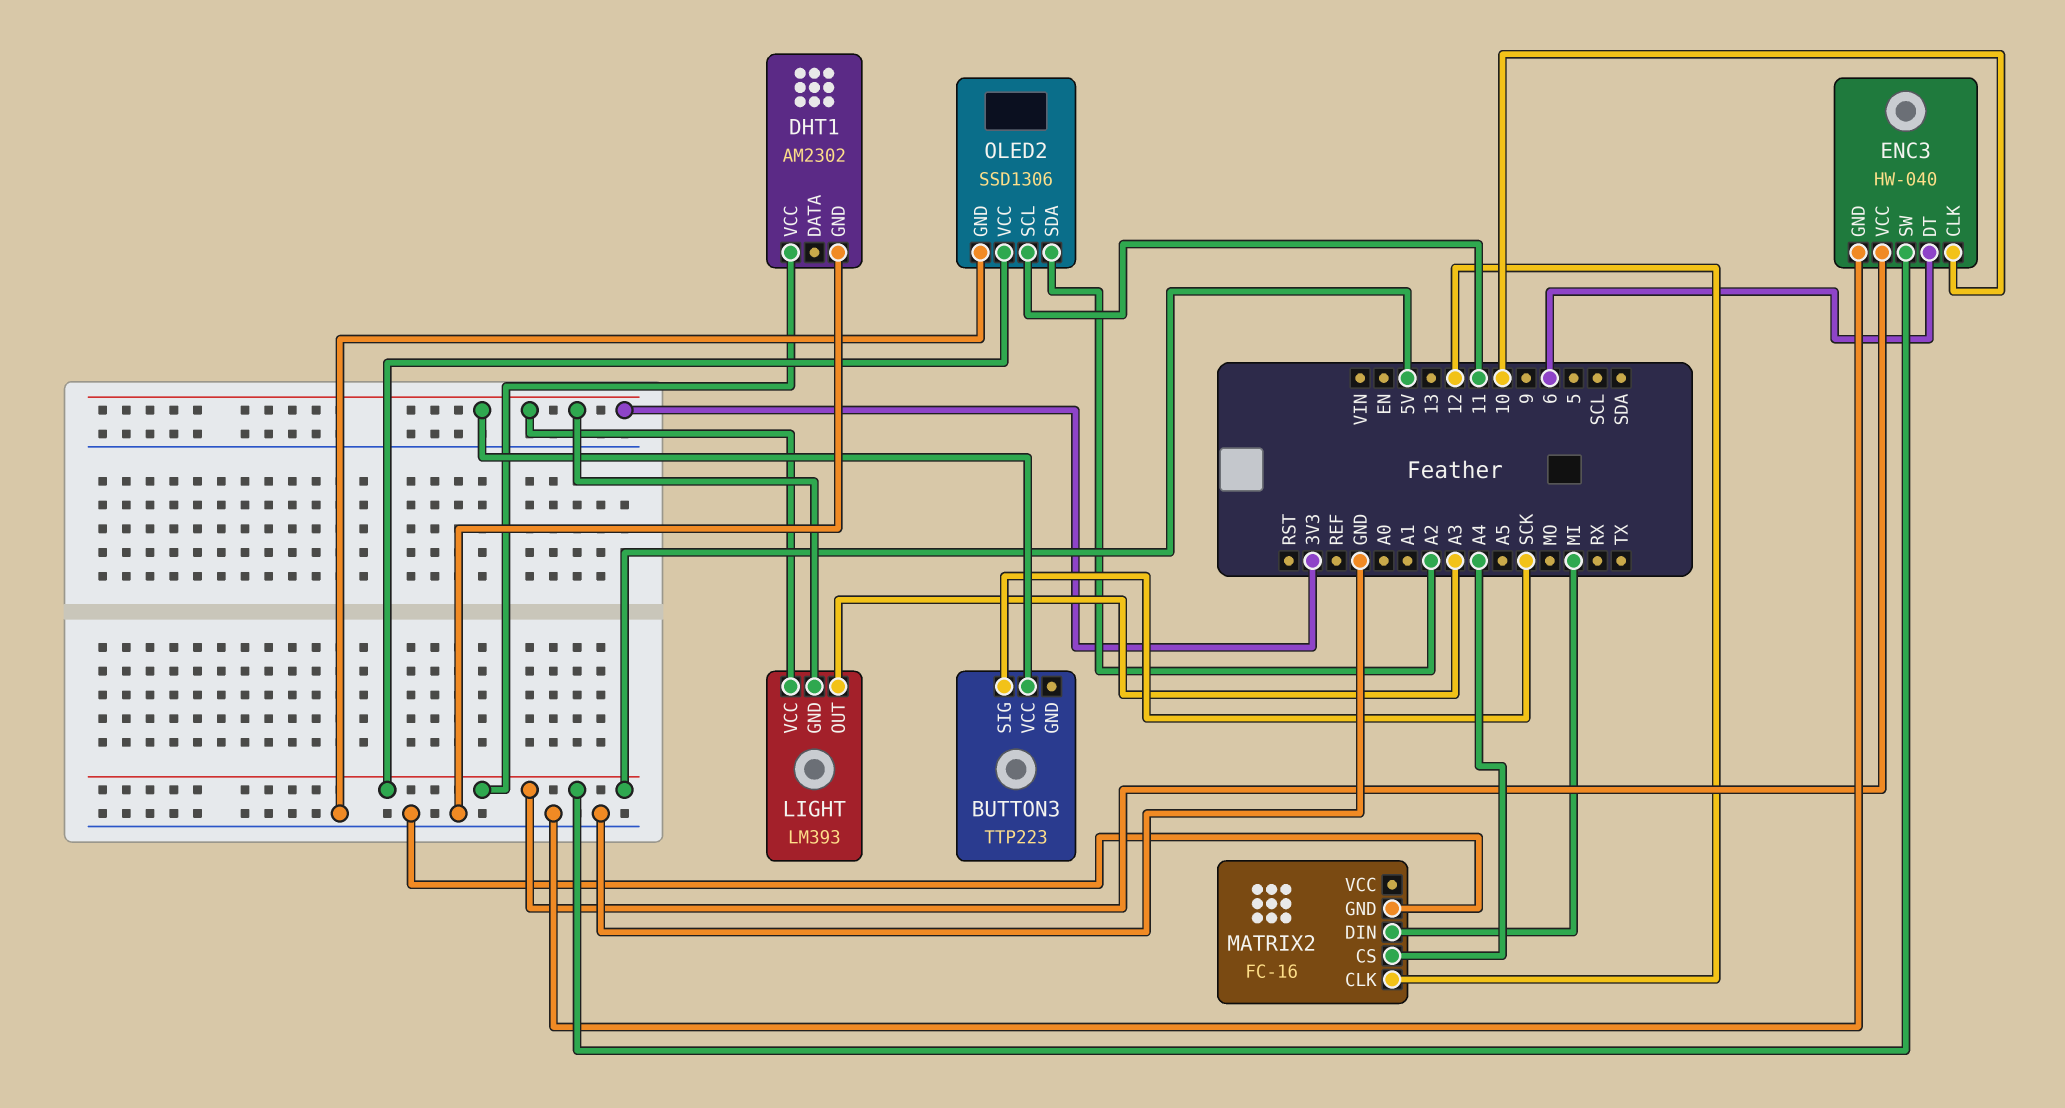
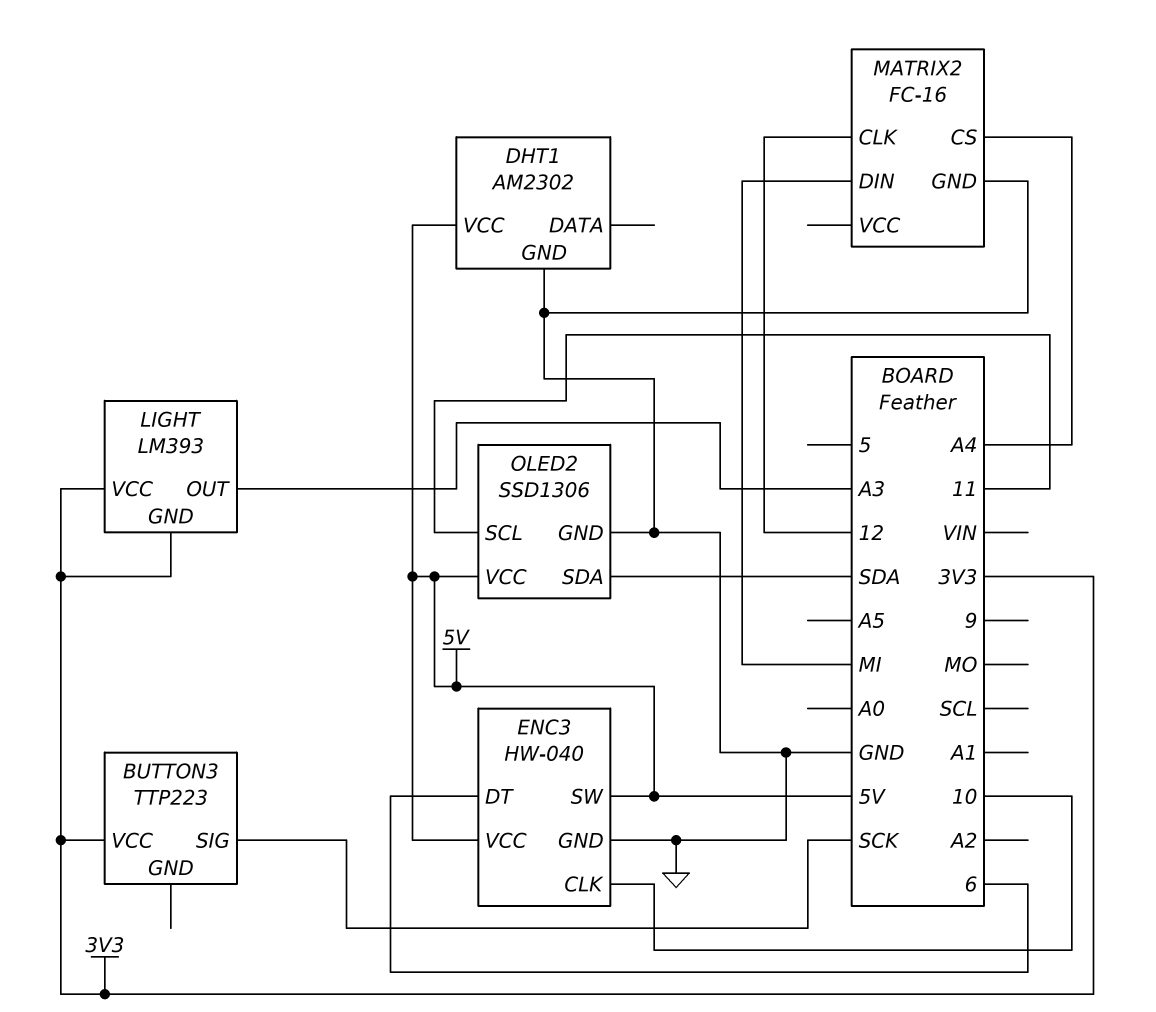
OLED2 pin SDA: A2 -> SDA

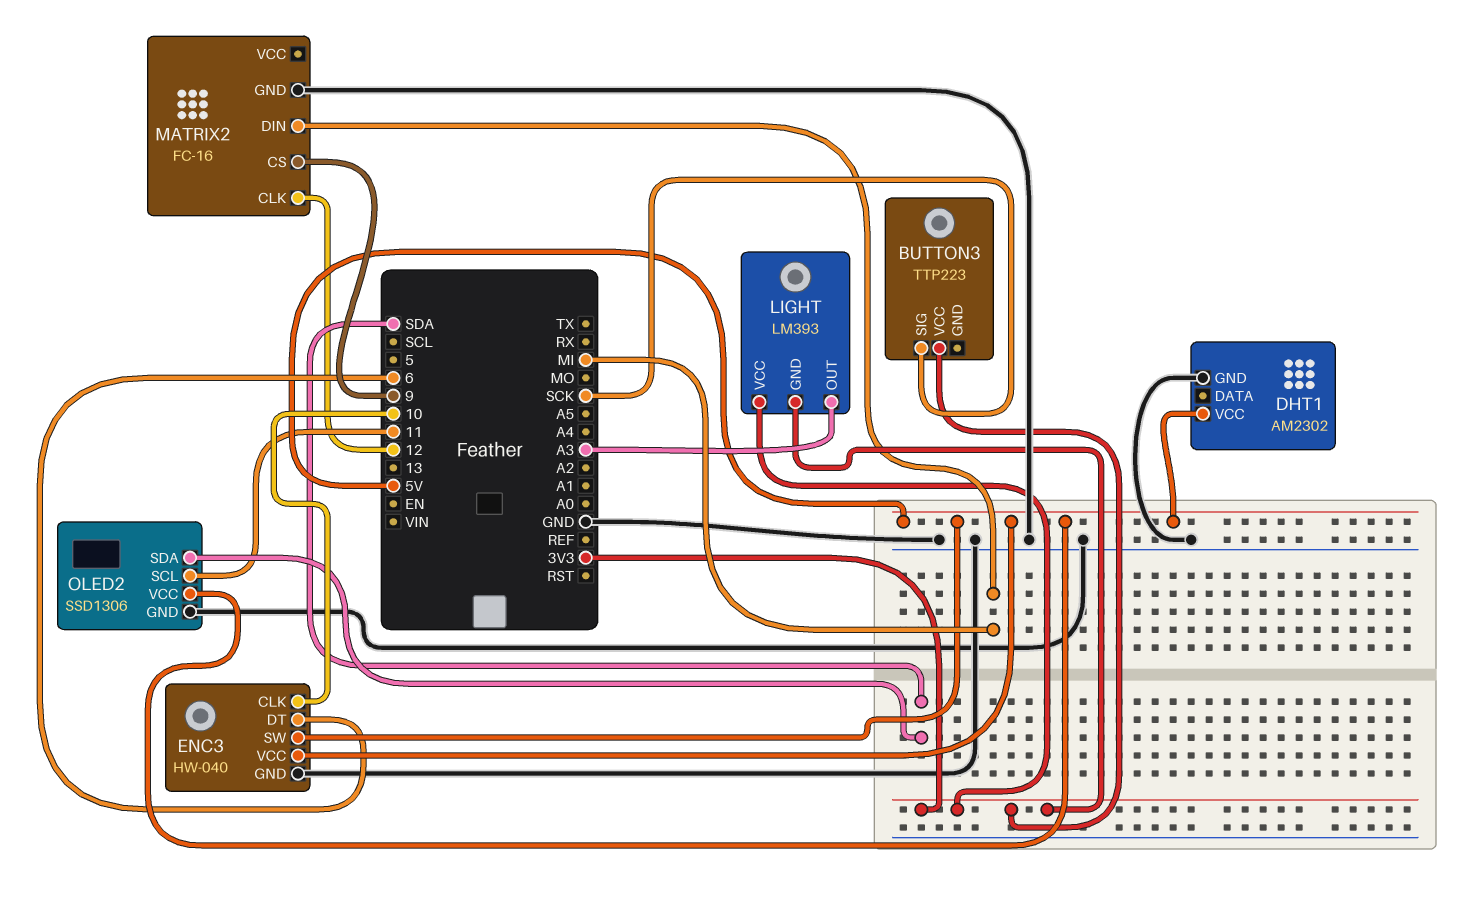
MATRIX2 pin CS: A4 -> 9

